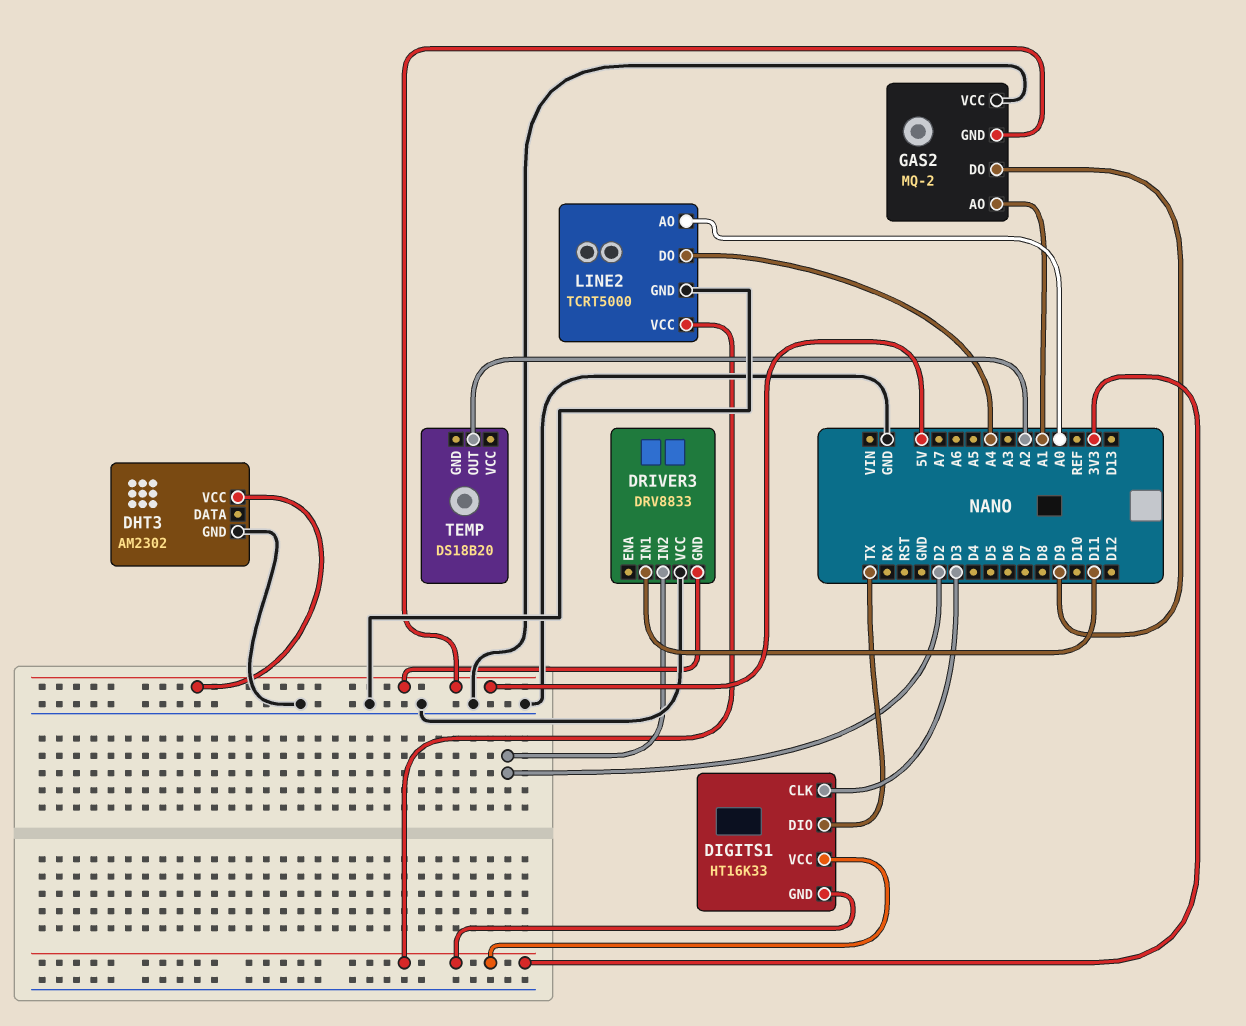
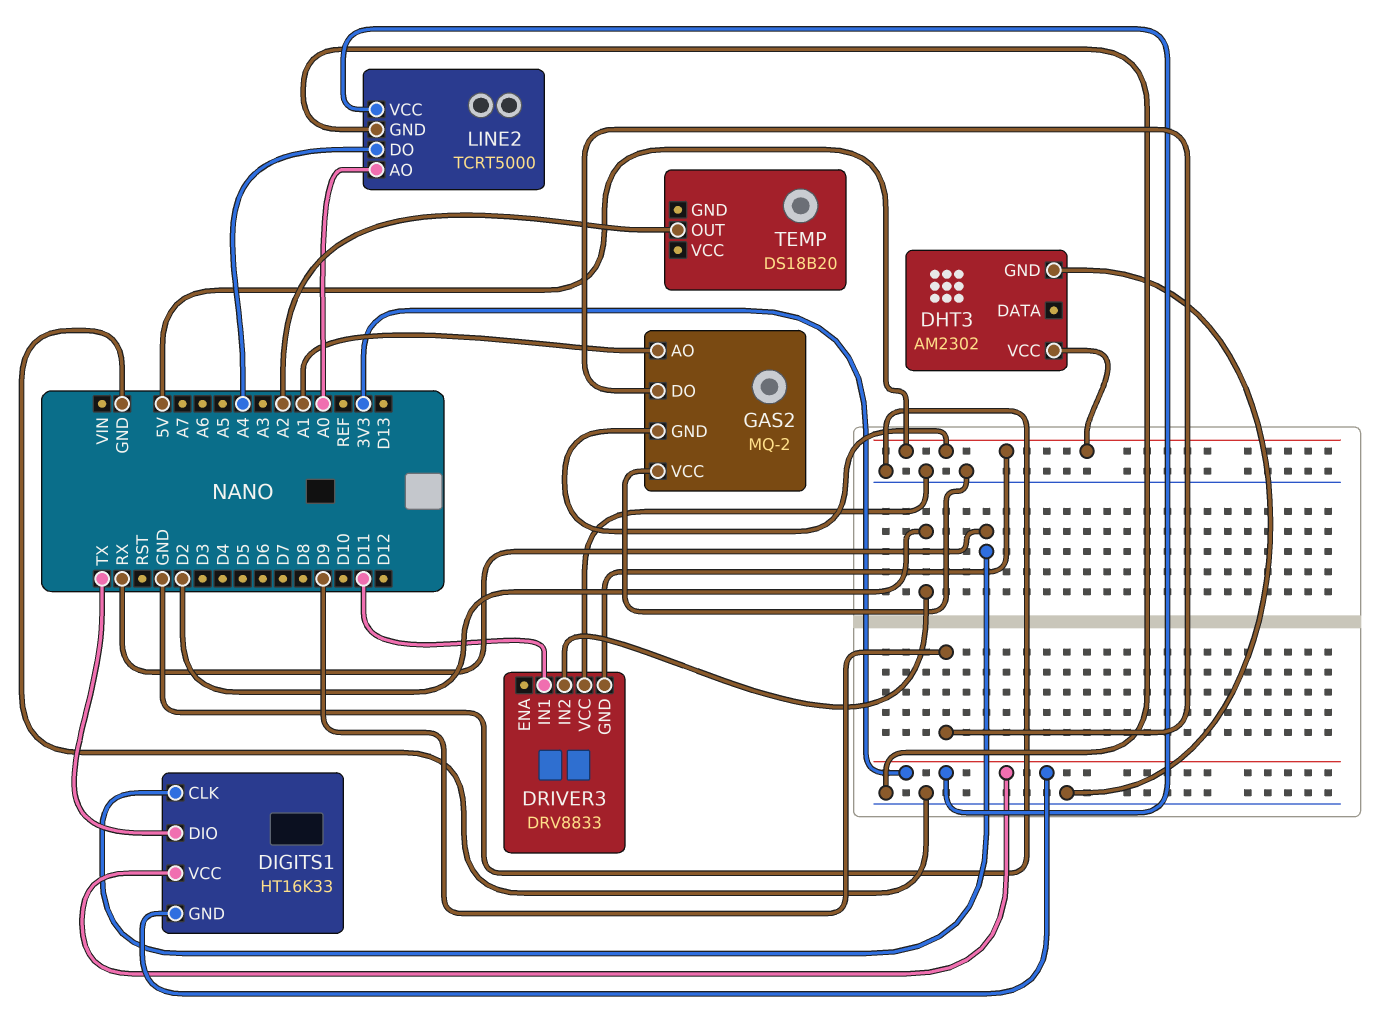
DIGITS1 pin CLK: D3 -> RX

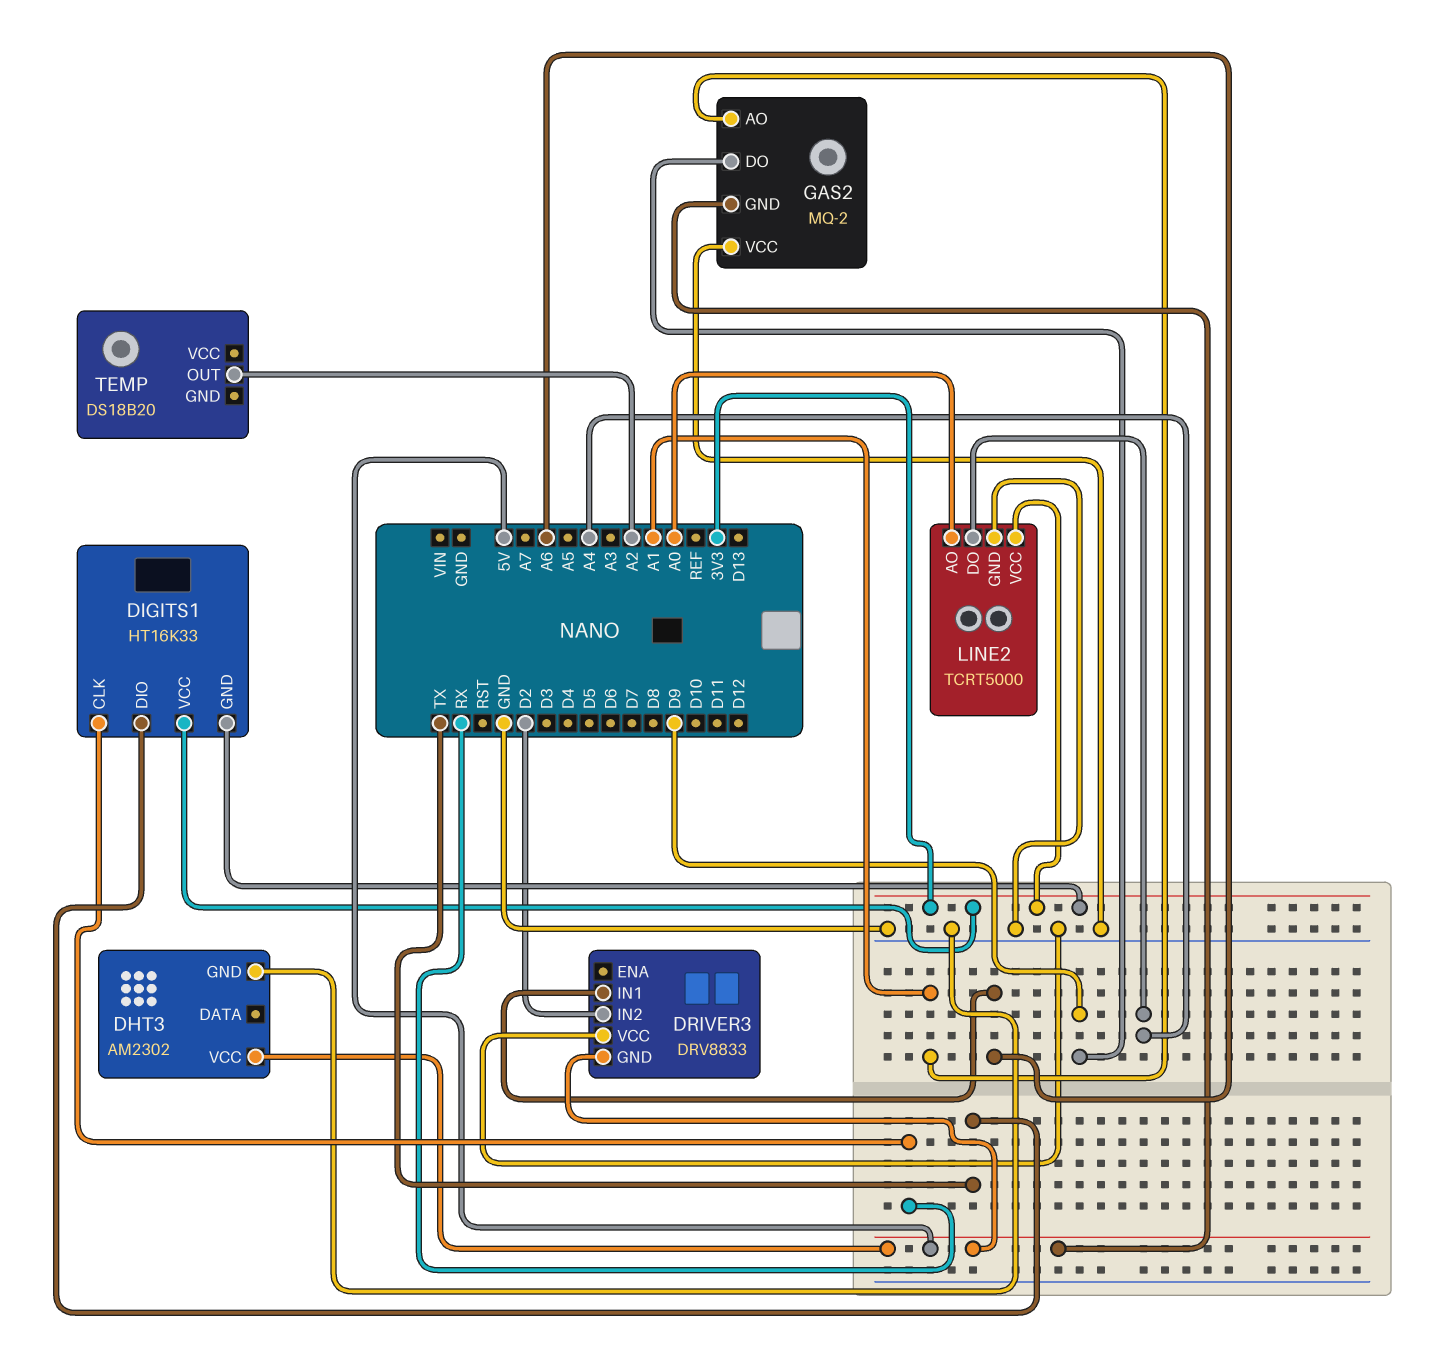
DRIVER3 pin IN1: D11 -> A6

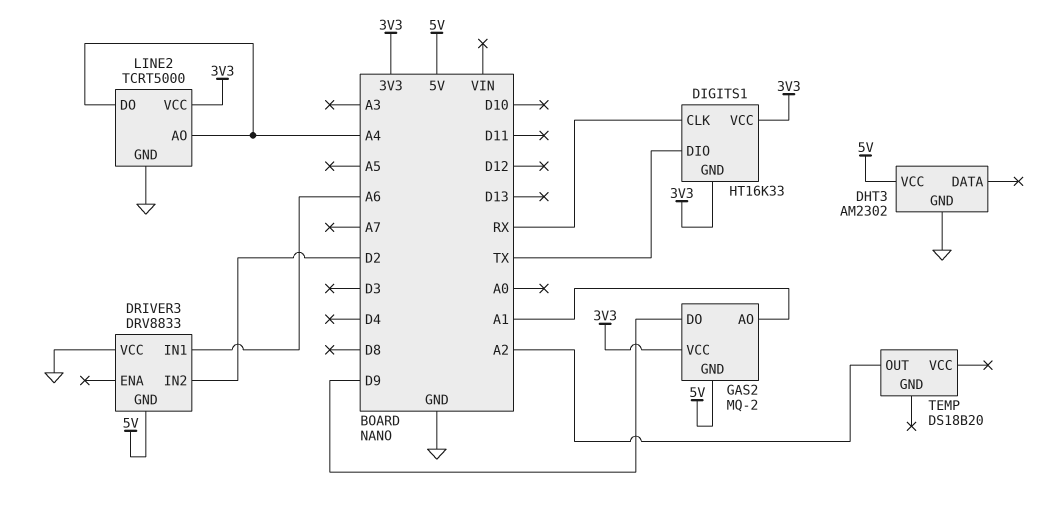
GAS2 pin VCC: GND -> 3V3
LINE2 pin AO: A0 -> A4

